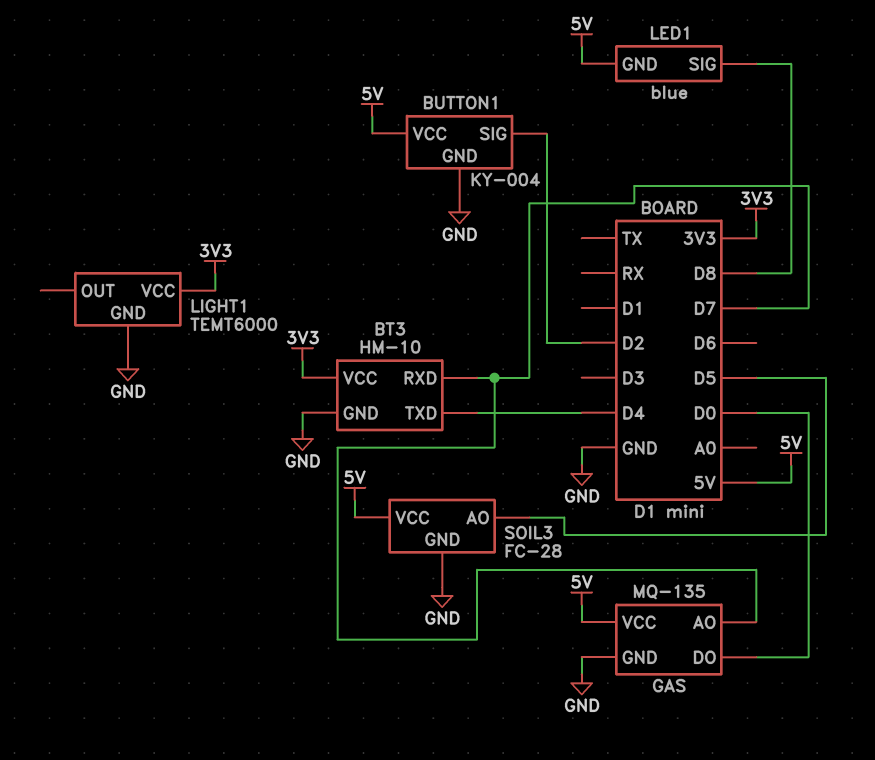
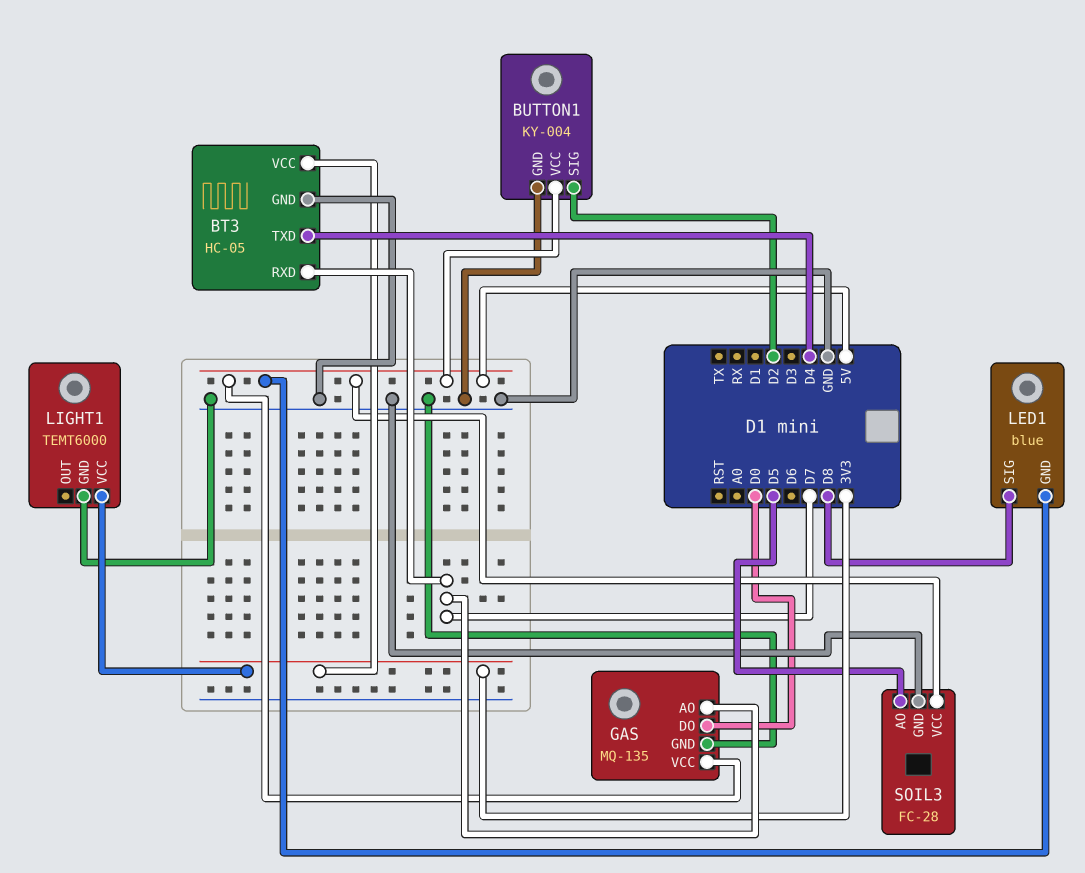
BT3: HM-10 -> HC-05

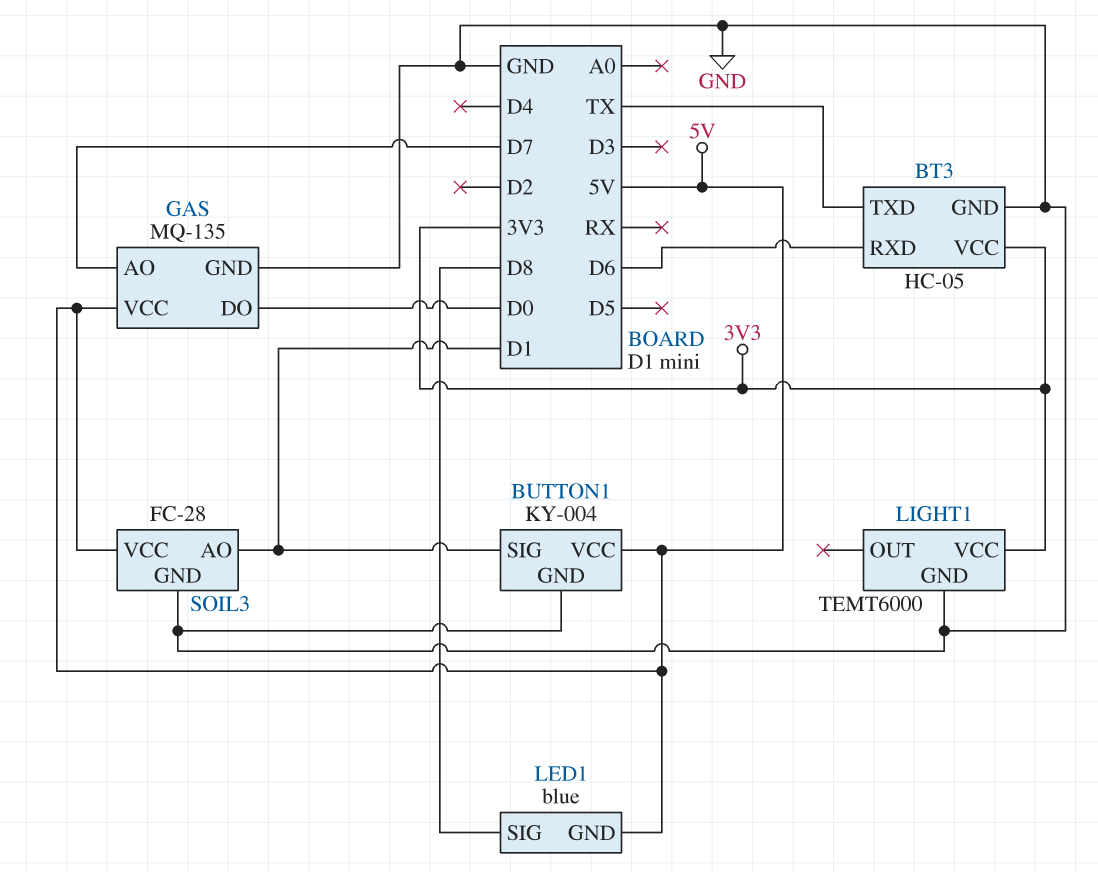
BT3 pin RXD: D7 -> D6
BT3 pin TXD: D4 -> TX
BUTTON1 pin SIG: D2 -> D1
SOIL3 pin AO: D5 -> D1

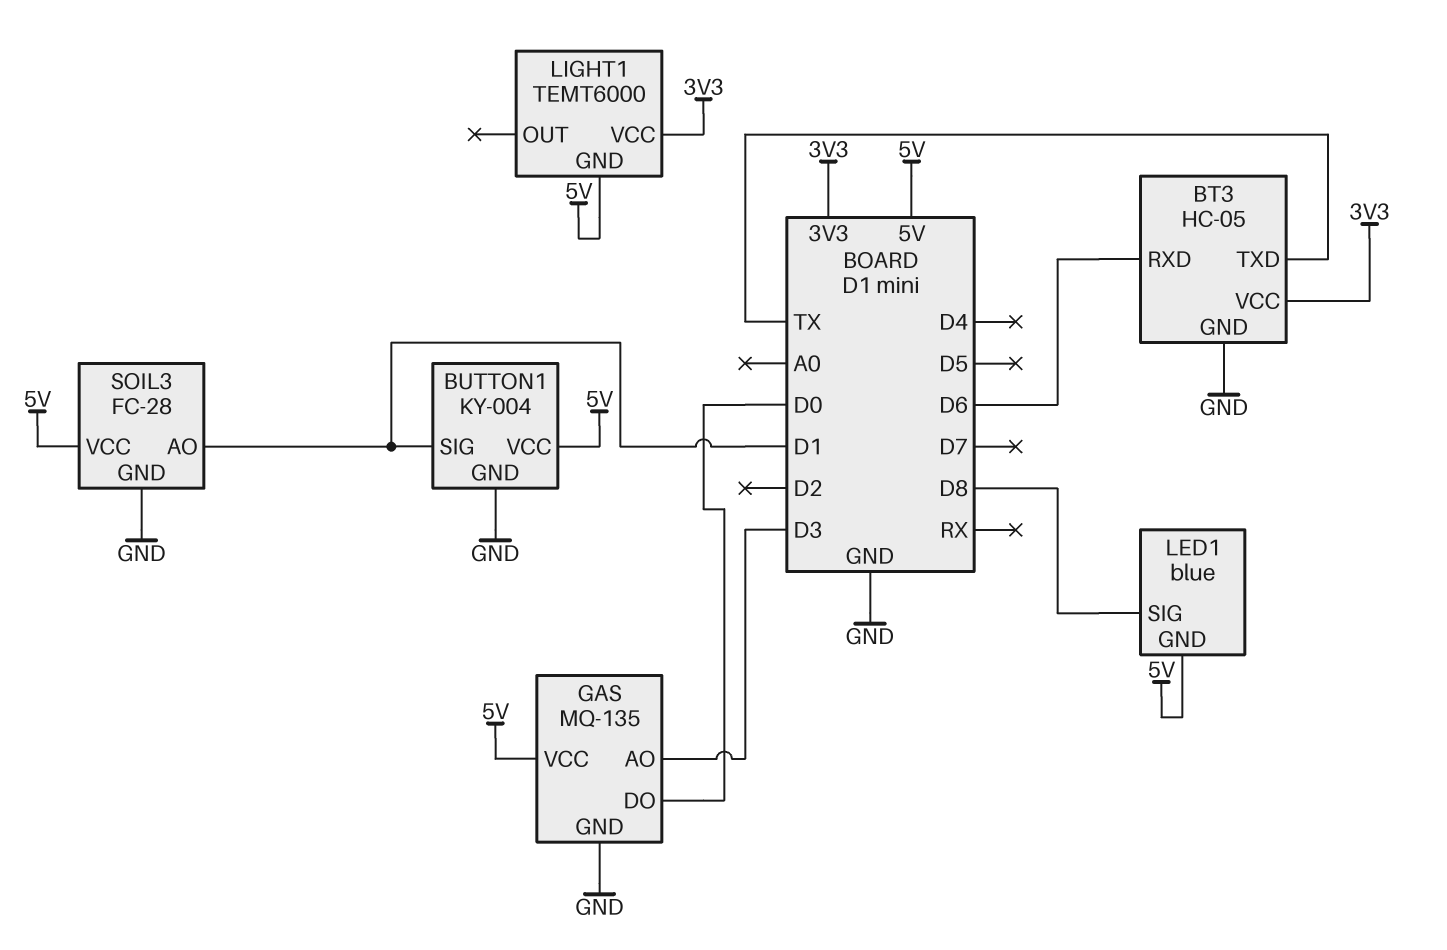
GAS pin AO: D7 -> D3
LIGHT1 pin GND: GND -> 5V

